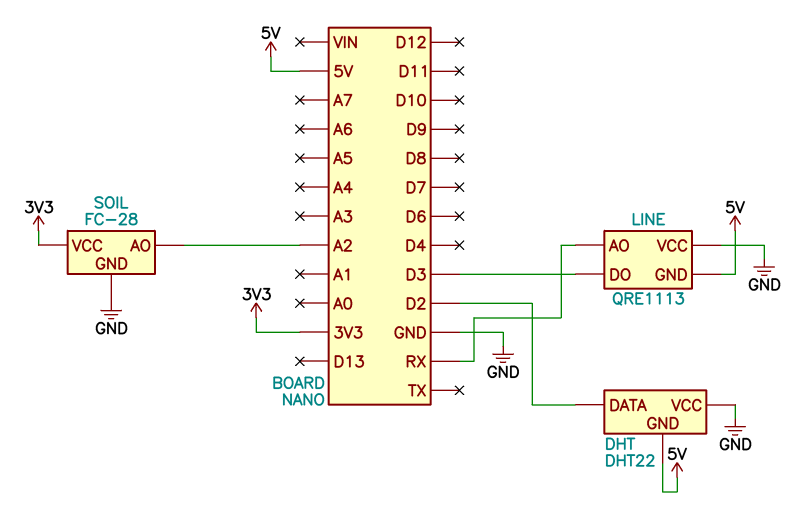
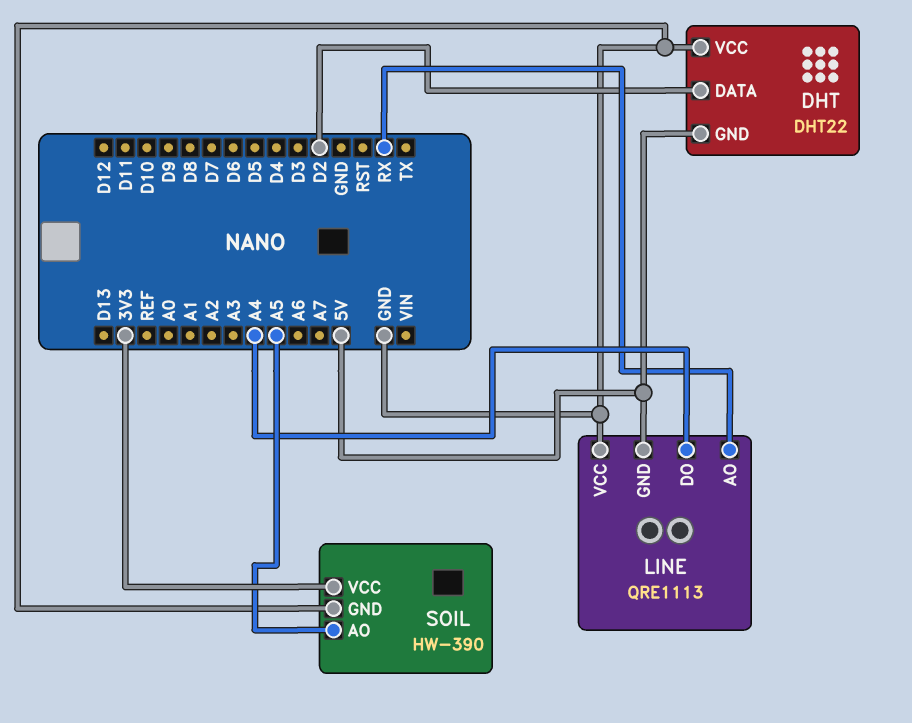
LINE pin DO: D3 -> A4
SOIL: FC-28 -> HW-390
SOIL pin AO: A2 -> A5

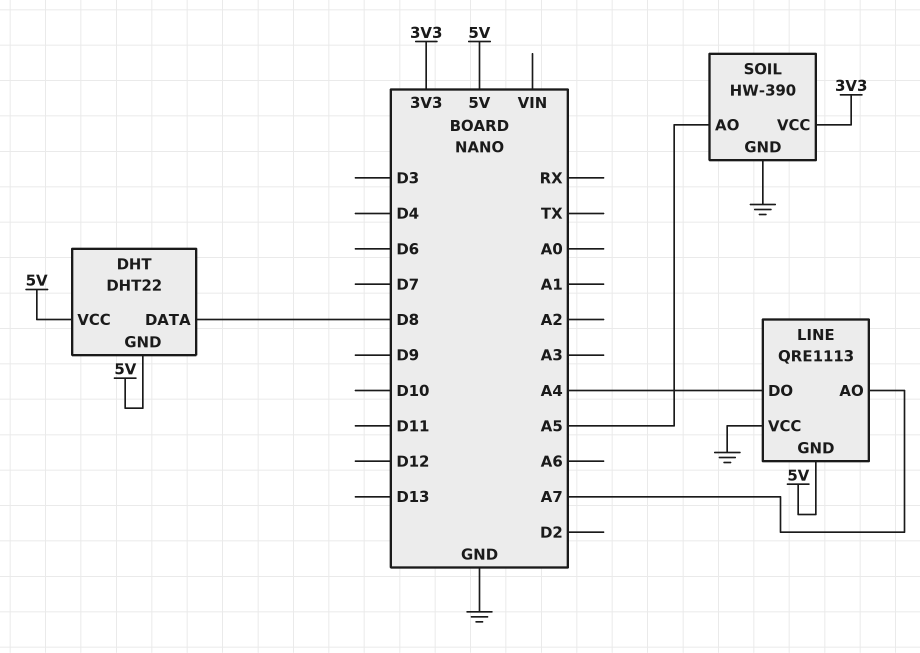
DHT pin DATA: D2 -> D8
DHT pin VCC: GND -> 5V
LINE pin AO: RX -> A7

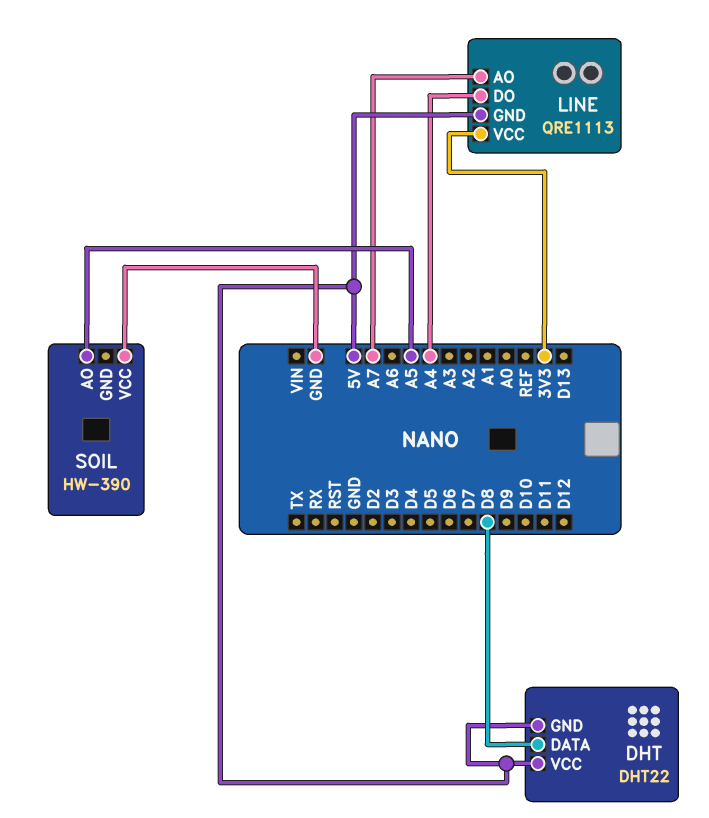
LINE pin VCC: GND -> 3V3
SOIL pin GND: GND -> none
SOIL pin VCC: 3V3 -> GND

